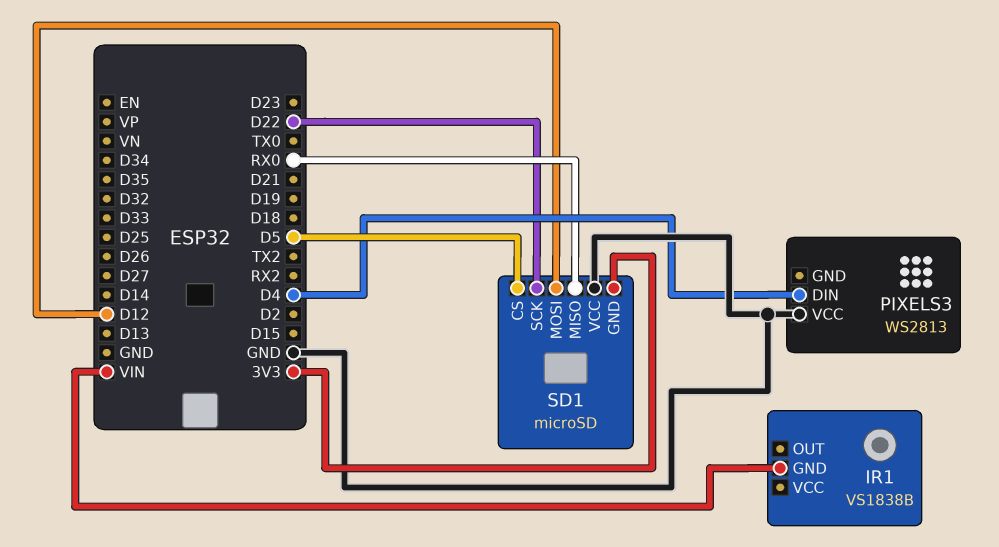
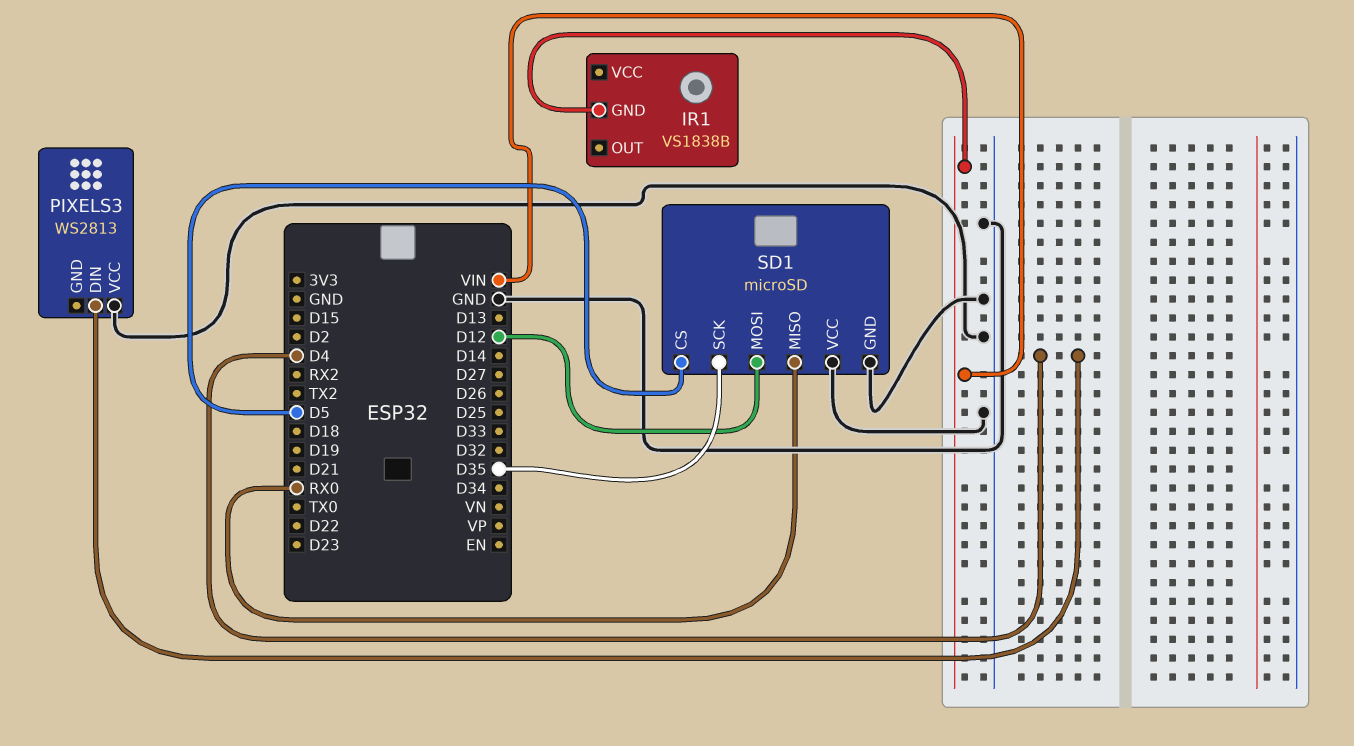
SD1 pin GND: 3V3 -> GND
SD1 pin SCK: D22 -> D35

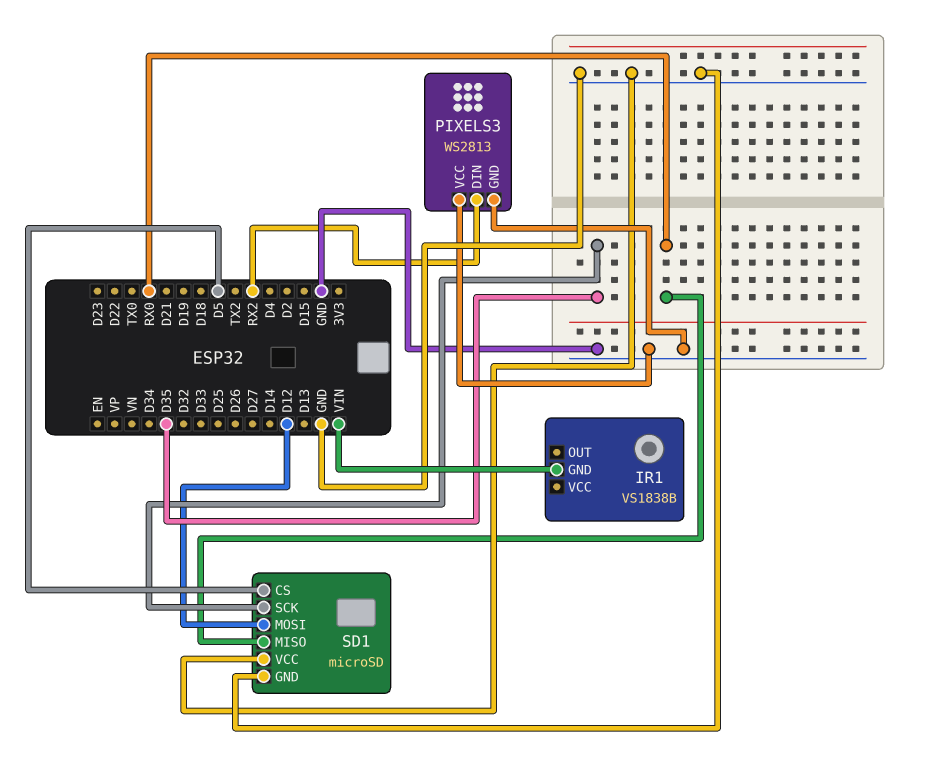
PIXELS3 pin DIN: D4 -> RX2
PIXELS3 pin GND: none -> GND

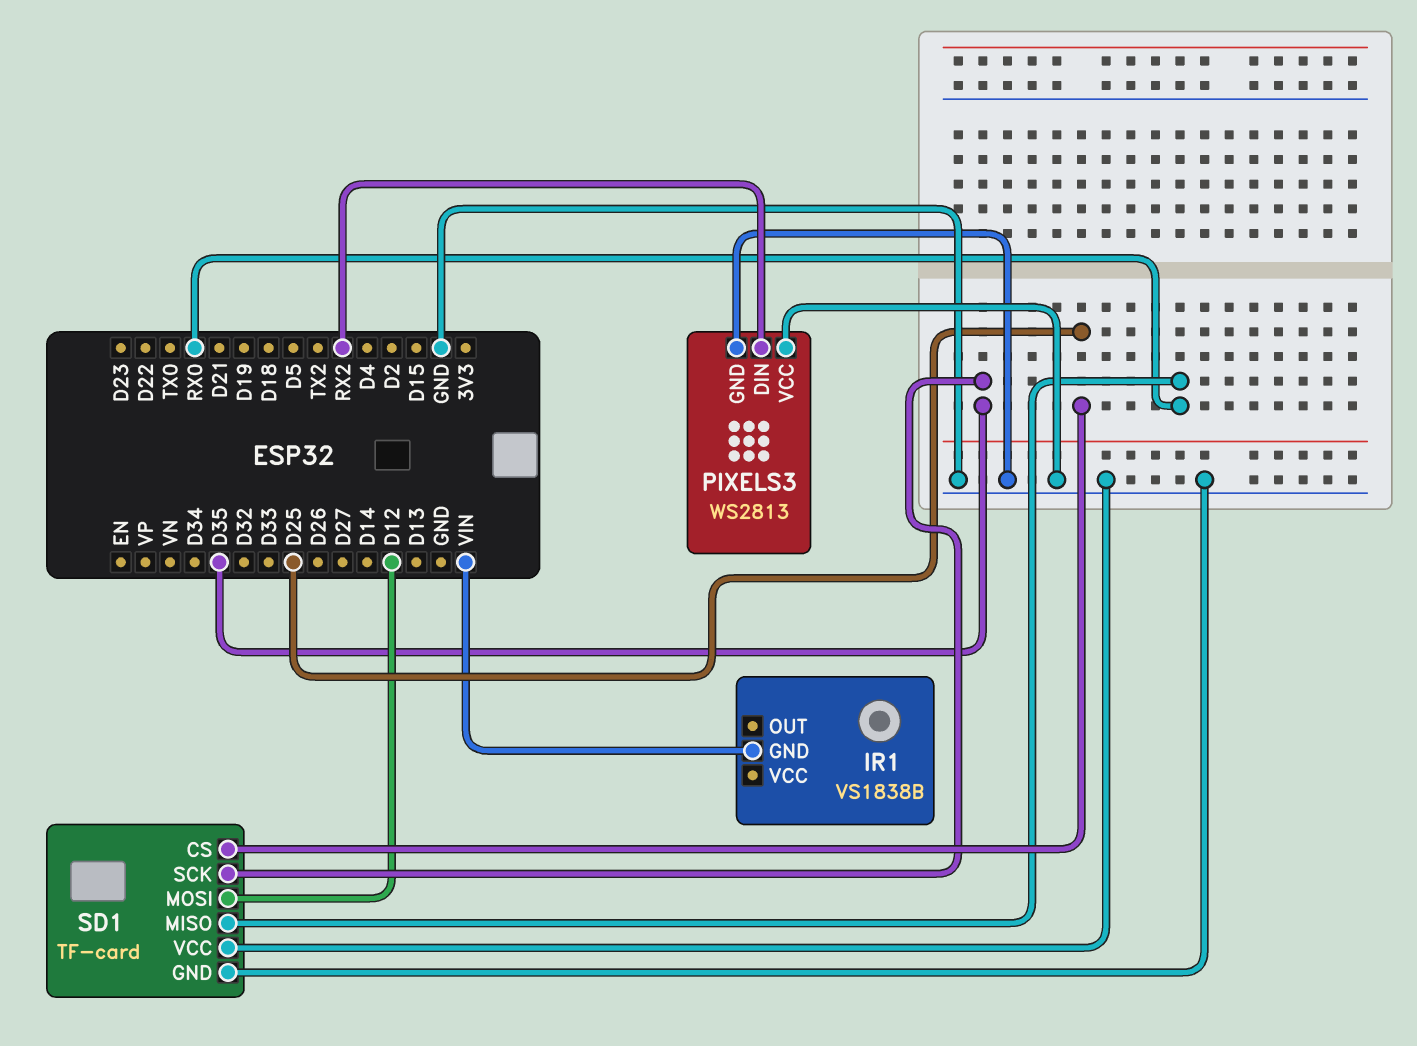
SD1: microSD -> TF-card
SD1 pin CS: D5 -> D25

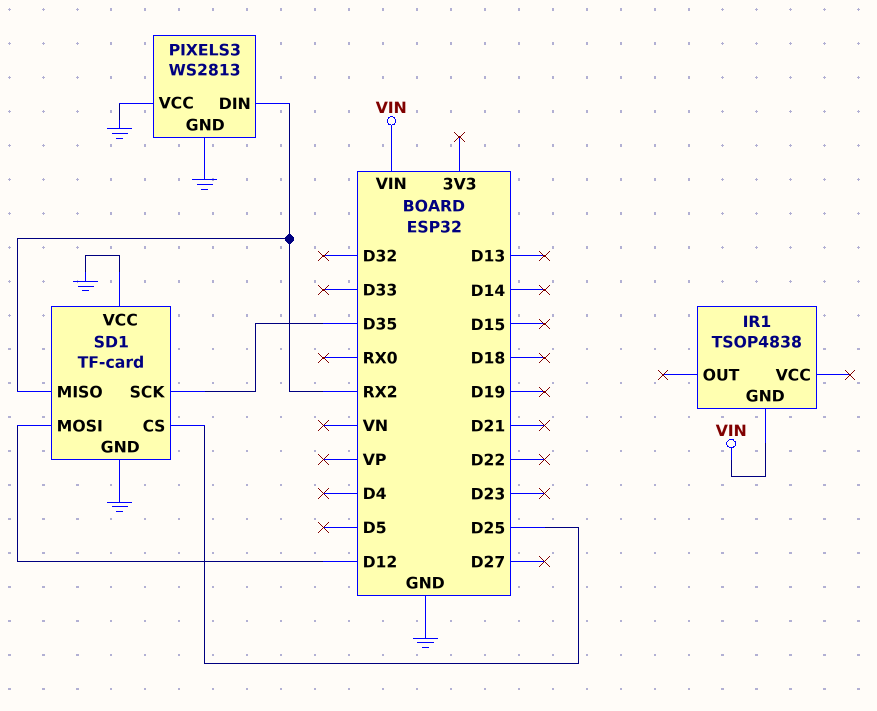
IR1: VS1838B -> TSOP4838
SD1 pin MISO: RX0 -> RX2

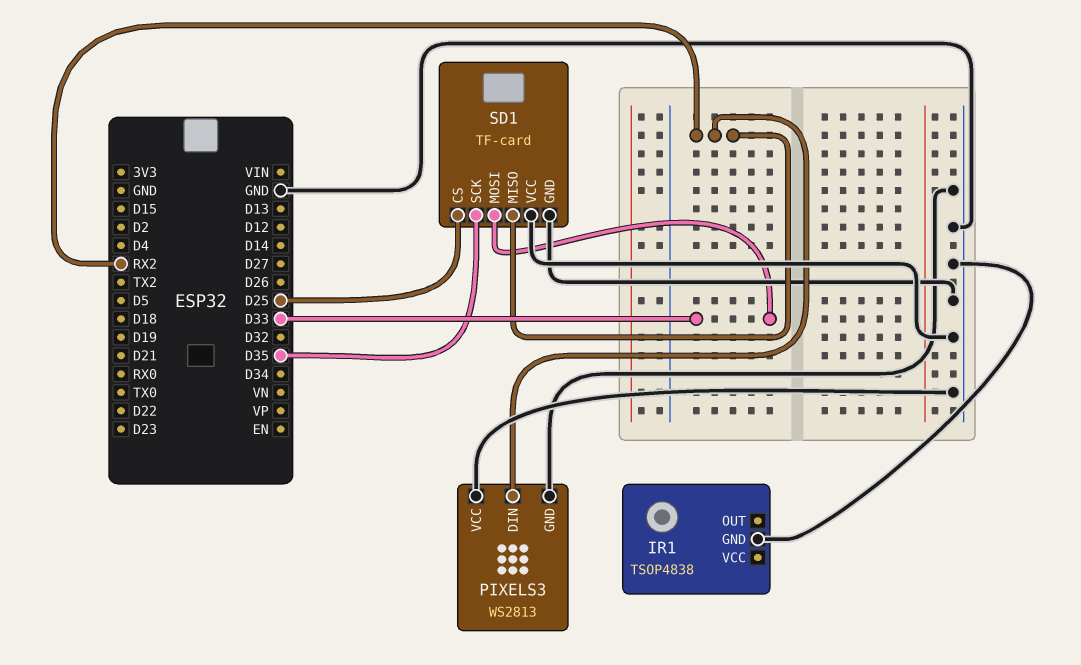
IR1 pin GND: VIN -> GND
SD1 pin MOSI: D12 -> D33

